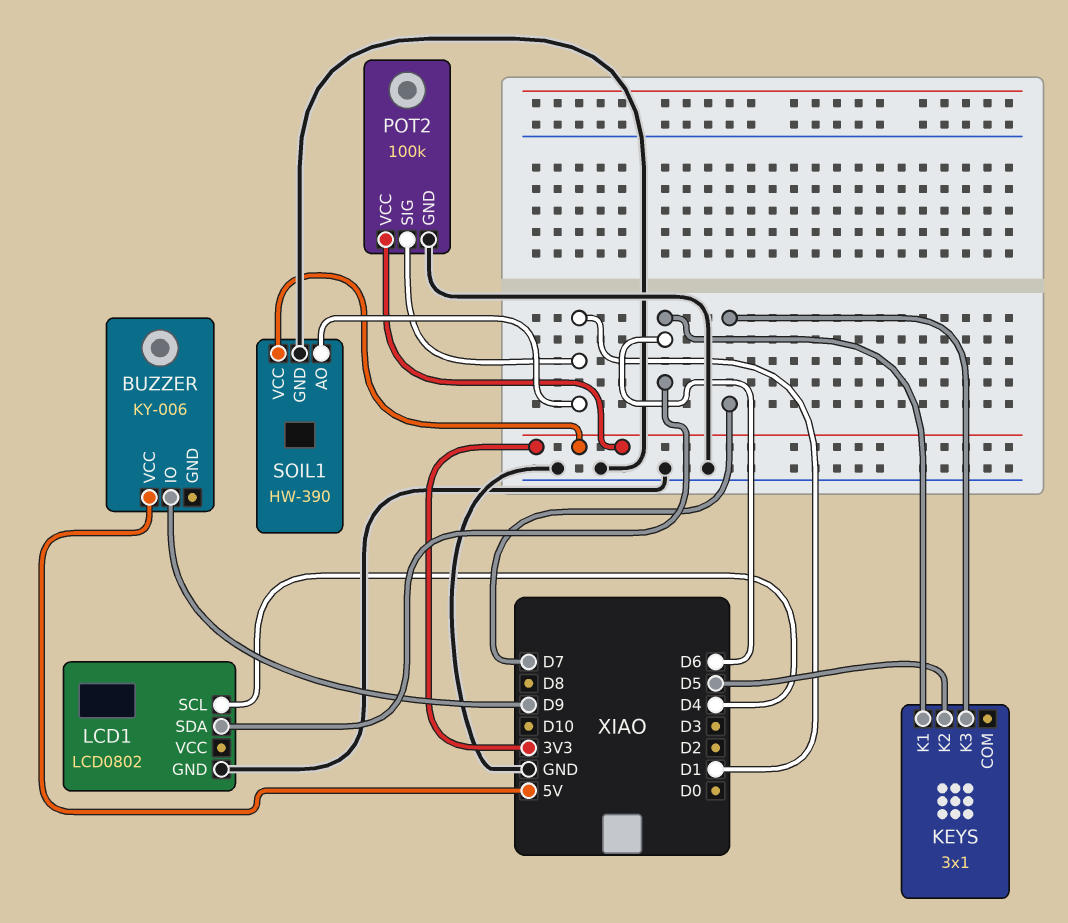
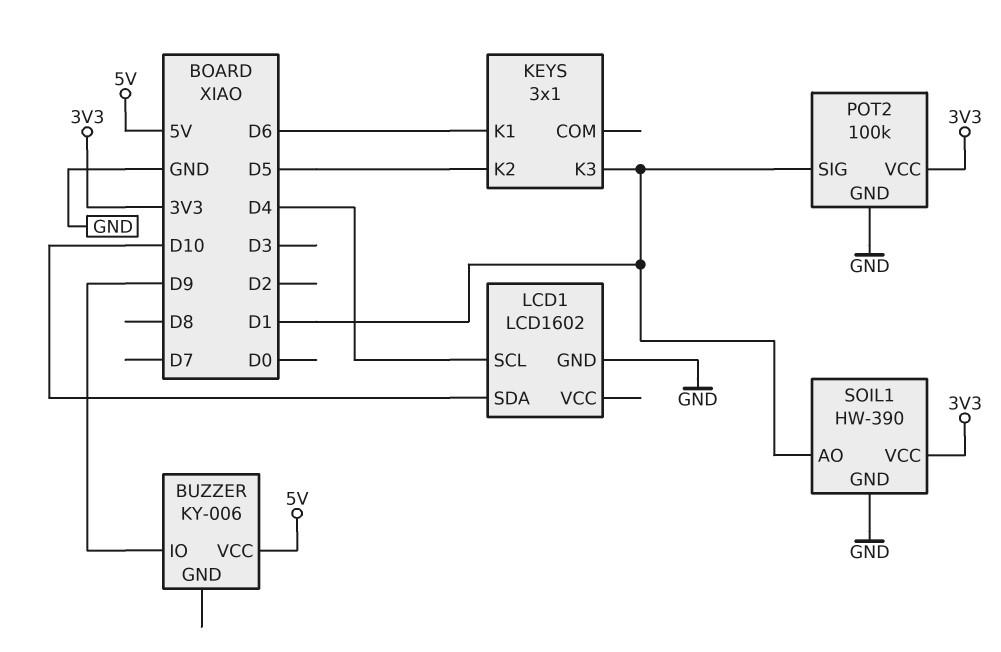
KEYS pin K3: D7 -> D1
LCD1: LCD0802 -> LCD1602
LCD1 pin SDA: D6 -> D10

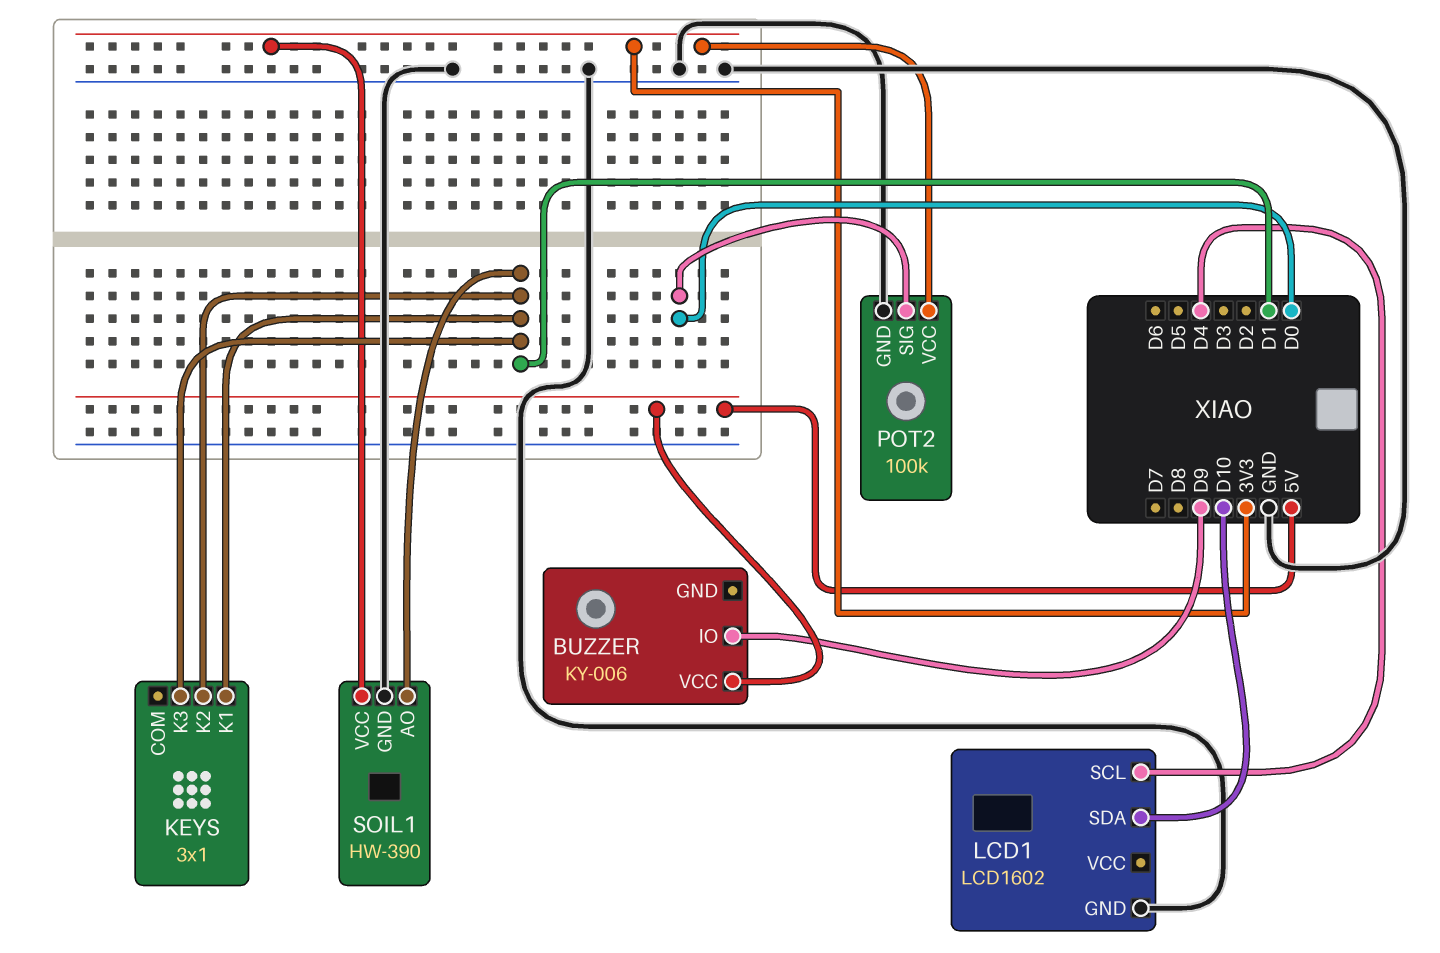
KEYS pin K1: D6 -> D1
KEYS pin K2: D5 -> D1
POT2 pin SIG: D1 -> D0

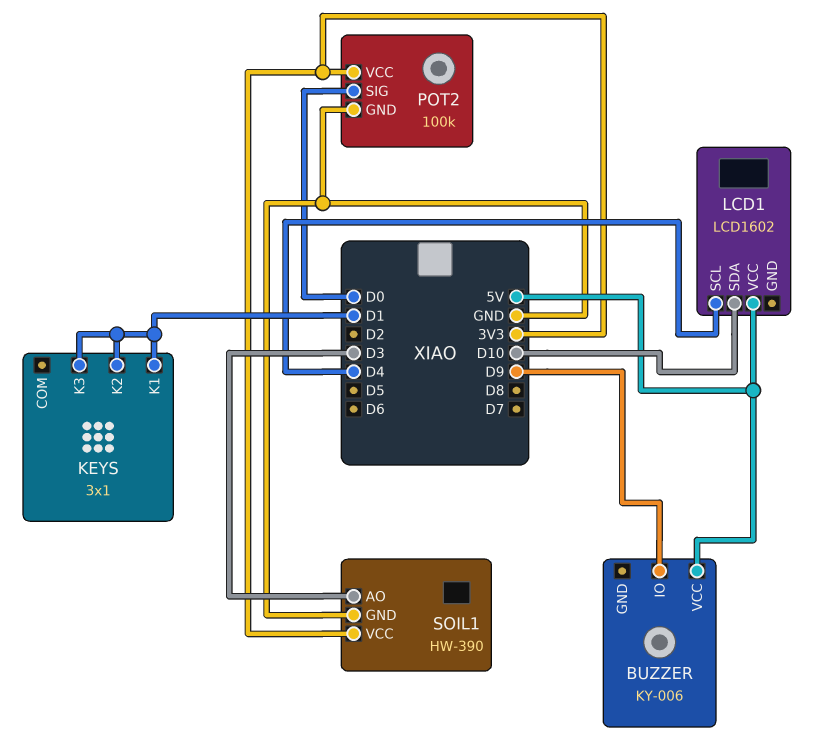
LCD1 pin GND: GND -> none
LCD1 pin VCC: none -> 5V
SOIL1 pin AO: D1 -> D3

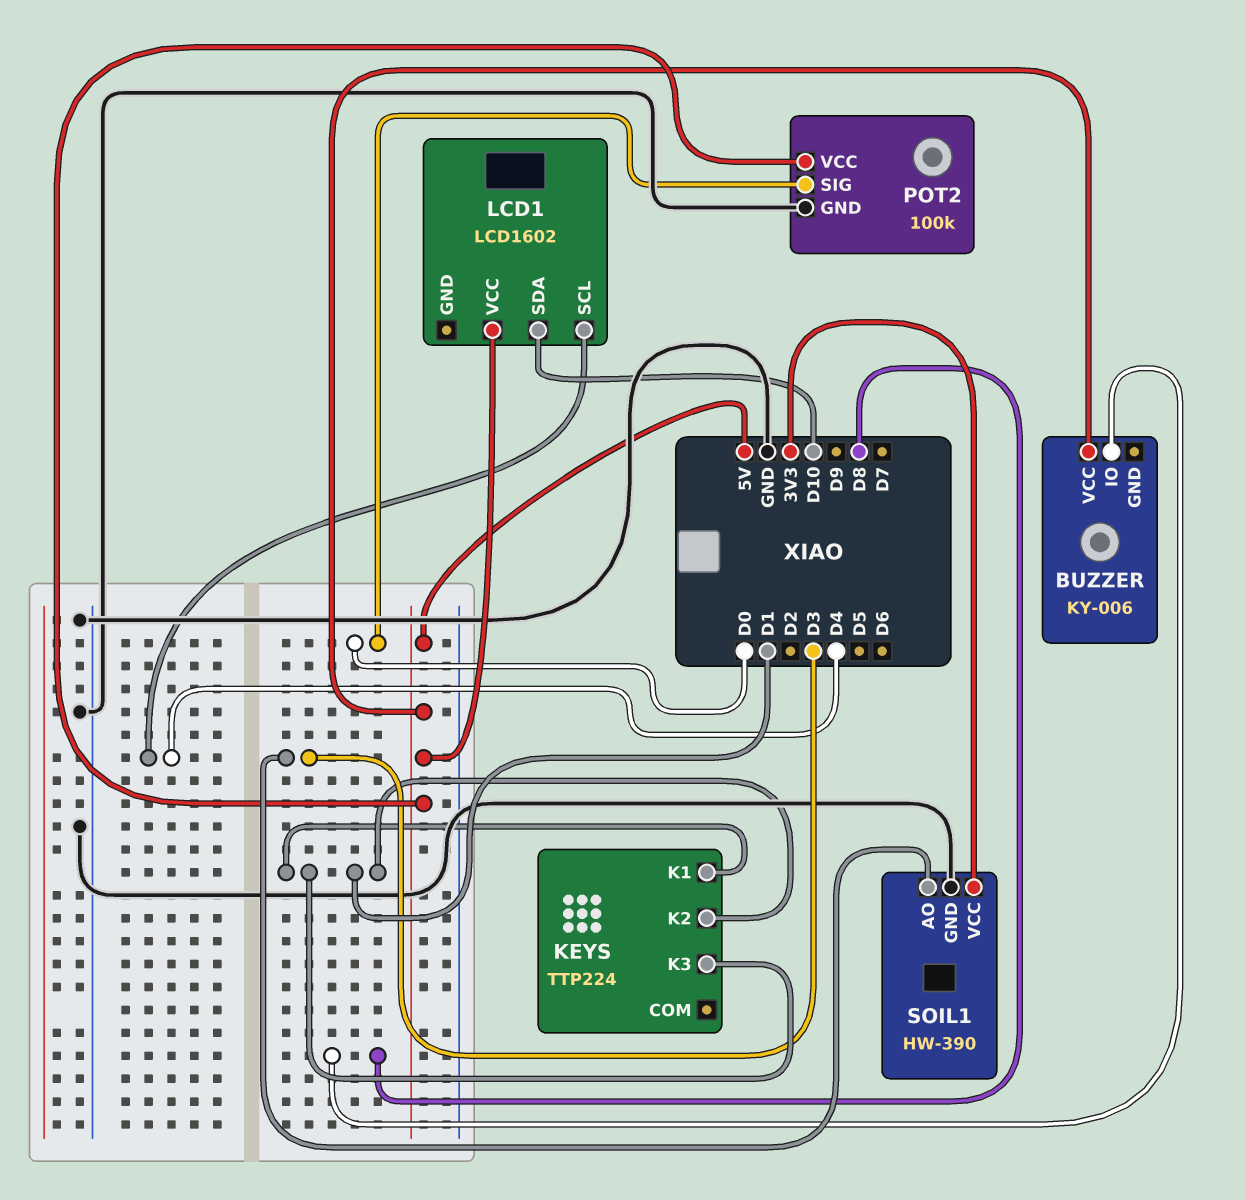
BUZZER pin IO: D9 -> D8
KEYS: 3x1 -> TTP224
POT2 pin VCC: 3V3 -> 5V

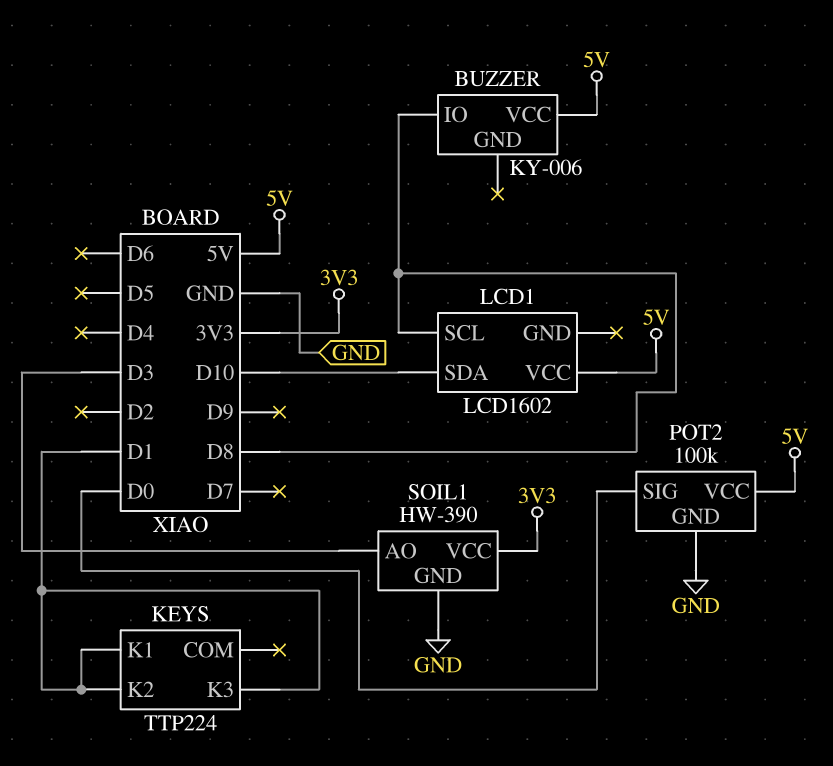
LCD1 pin SCL: D4 -> D8

